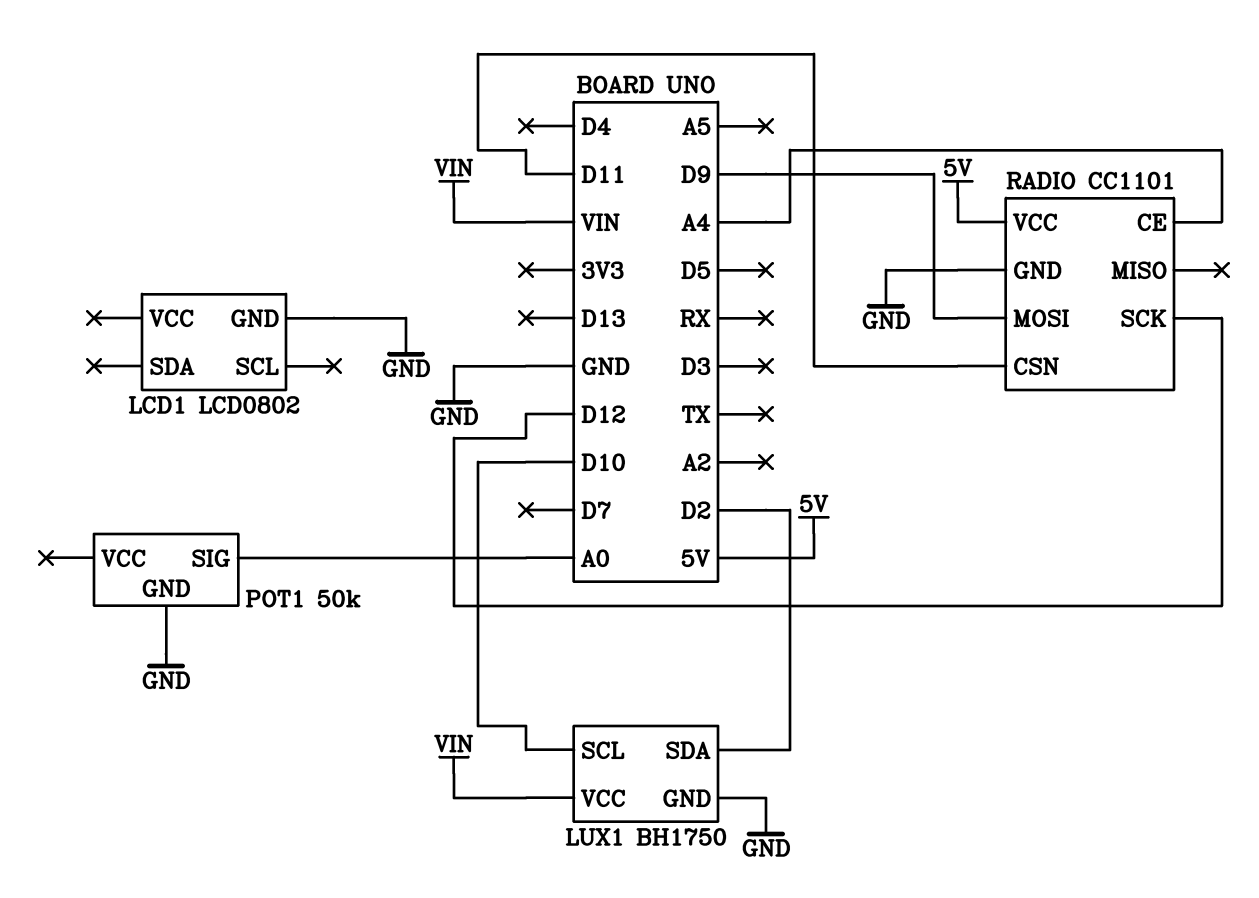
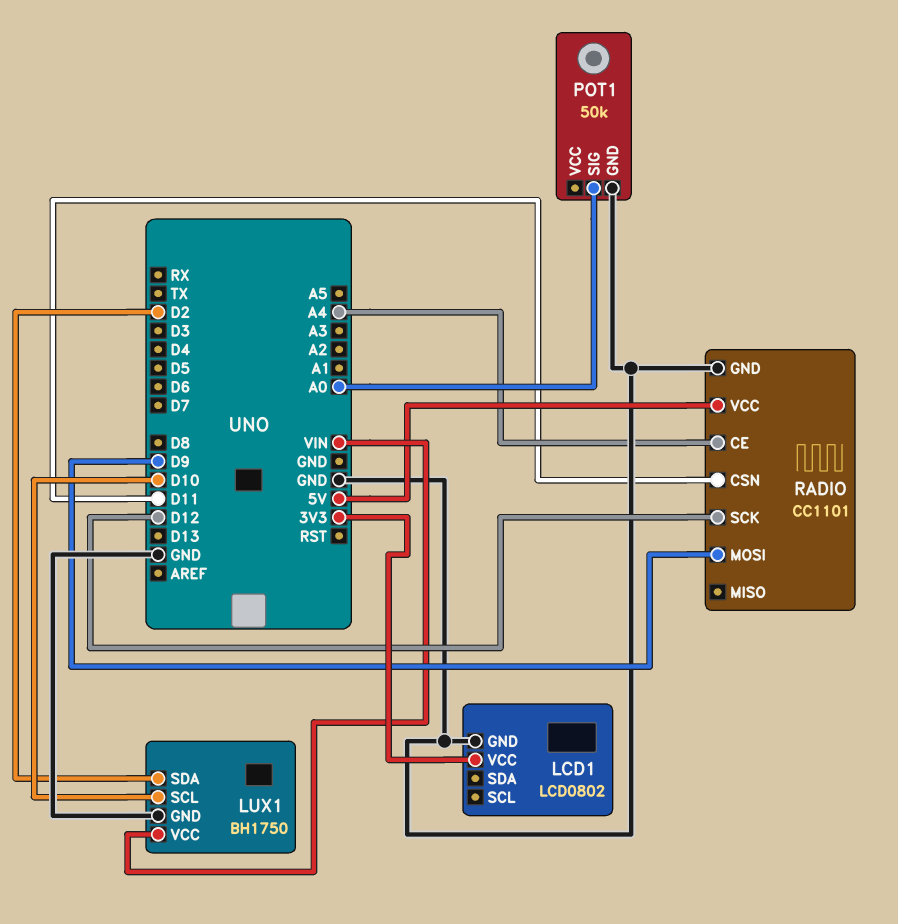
LCD1 pin VCC: none -> 3V3

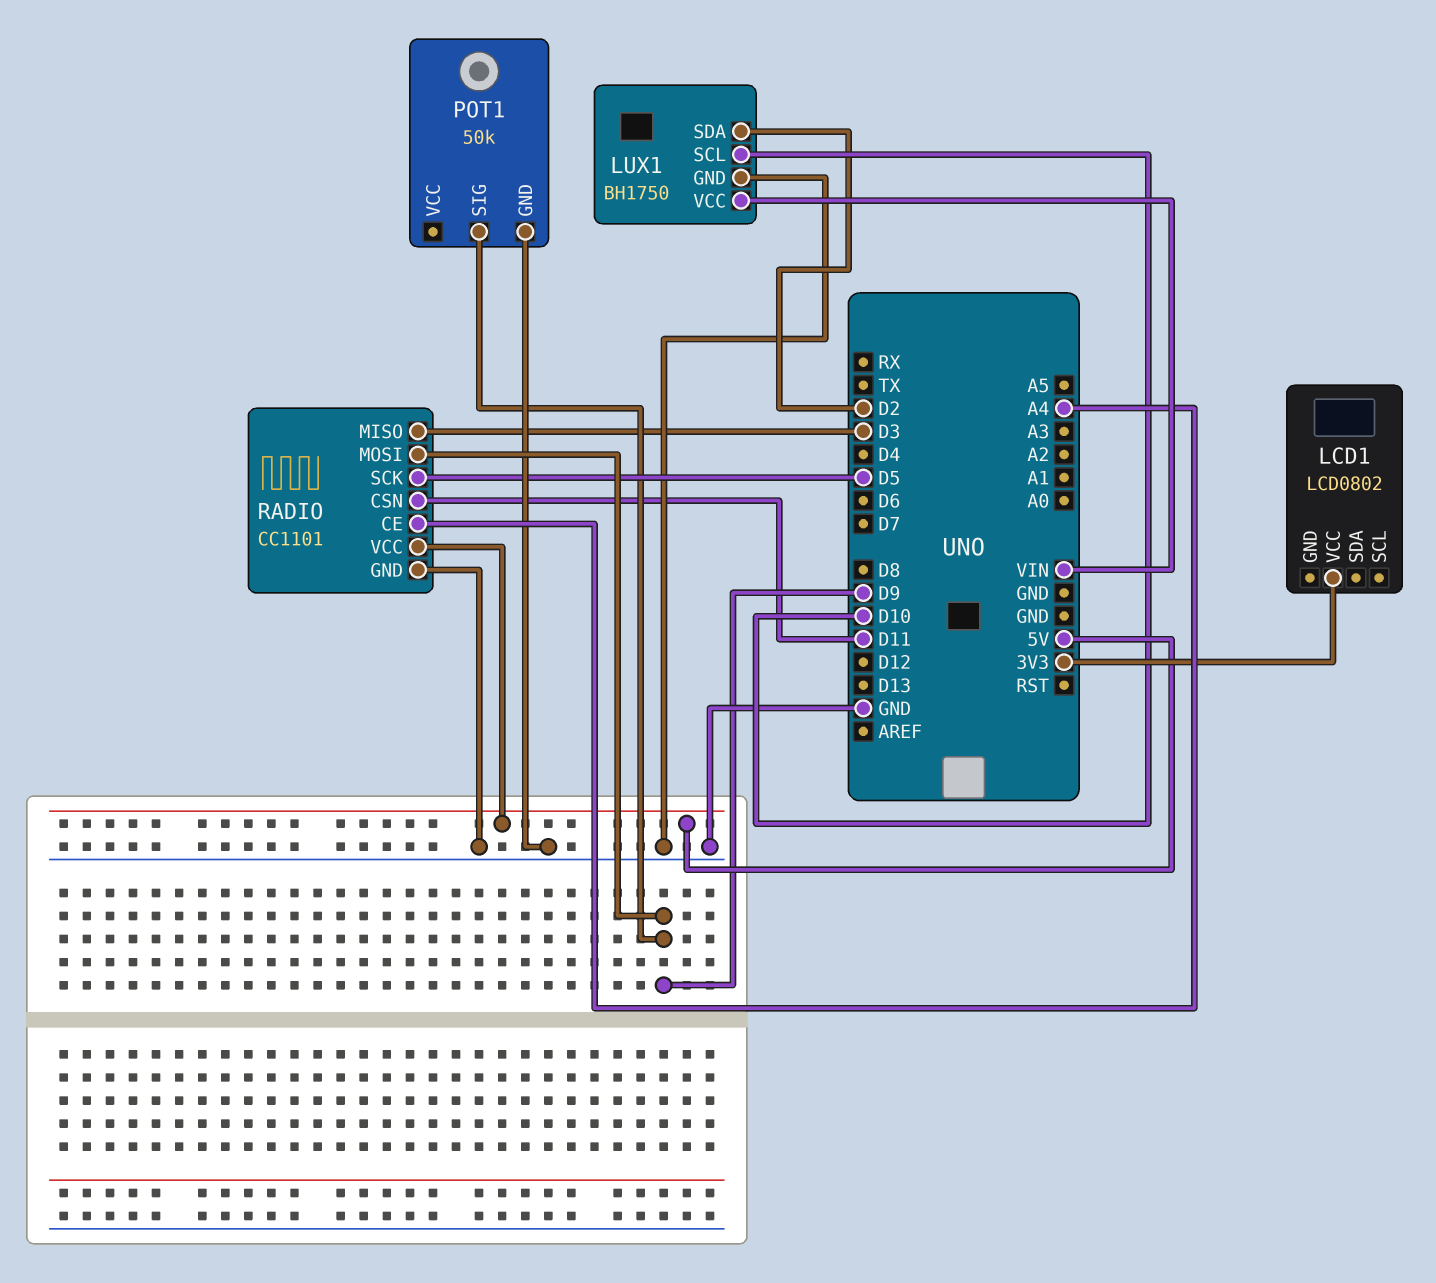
LCD1 pin GND: GND -> none
POT1 pin SIG: A0 -> D9
RADIO pin MISO: none -> D3
RADIO pin SCK: D12 -> D5

